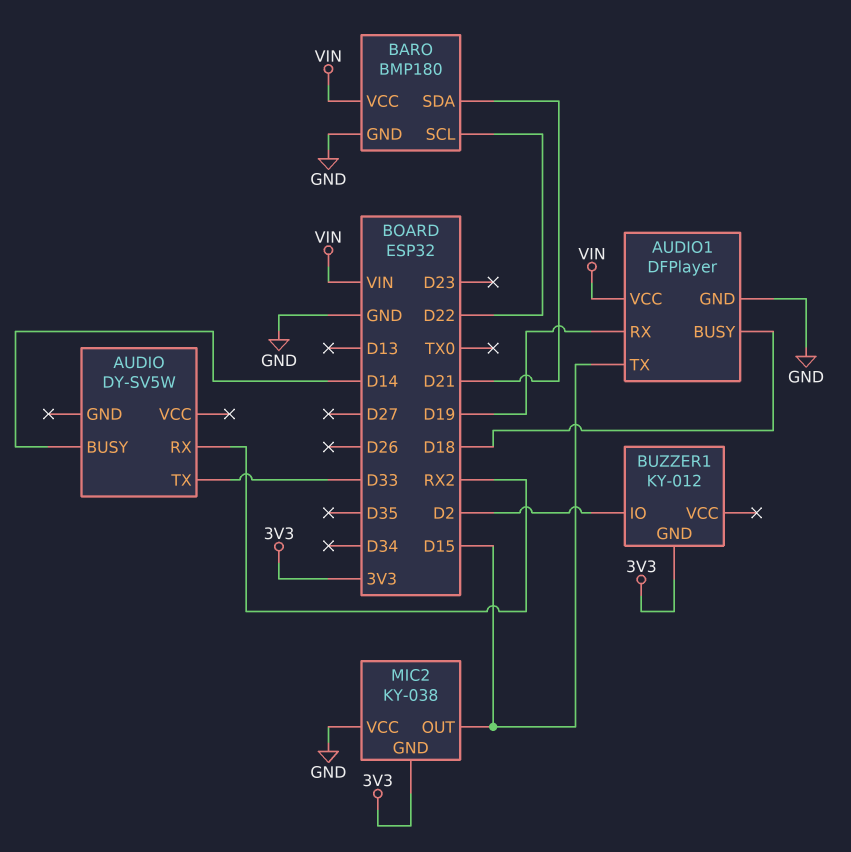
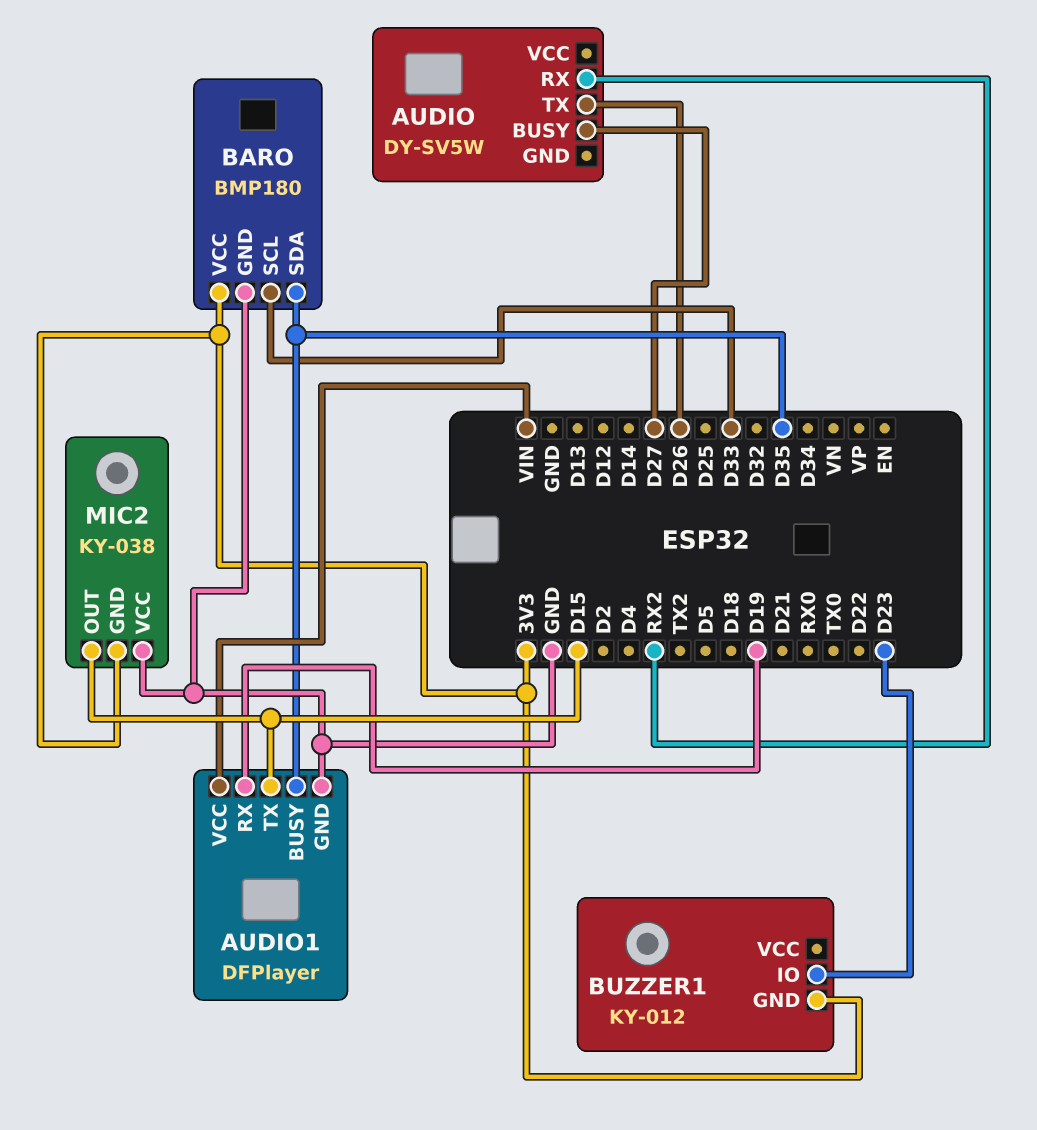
AUDIO pin BUSY: D14 -> D27
AUDIO pin TX: D33 -> D26
AUDIO1 pin BUSY: D18 -> D35
BARO pin SCL: D22 -> D33
BARO pin SDA: D21 -> D35
BARO pin VCC: VIN -> 3V3
BUZZER1 pin IO: D2 -> D23

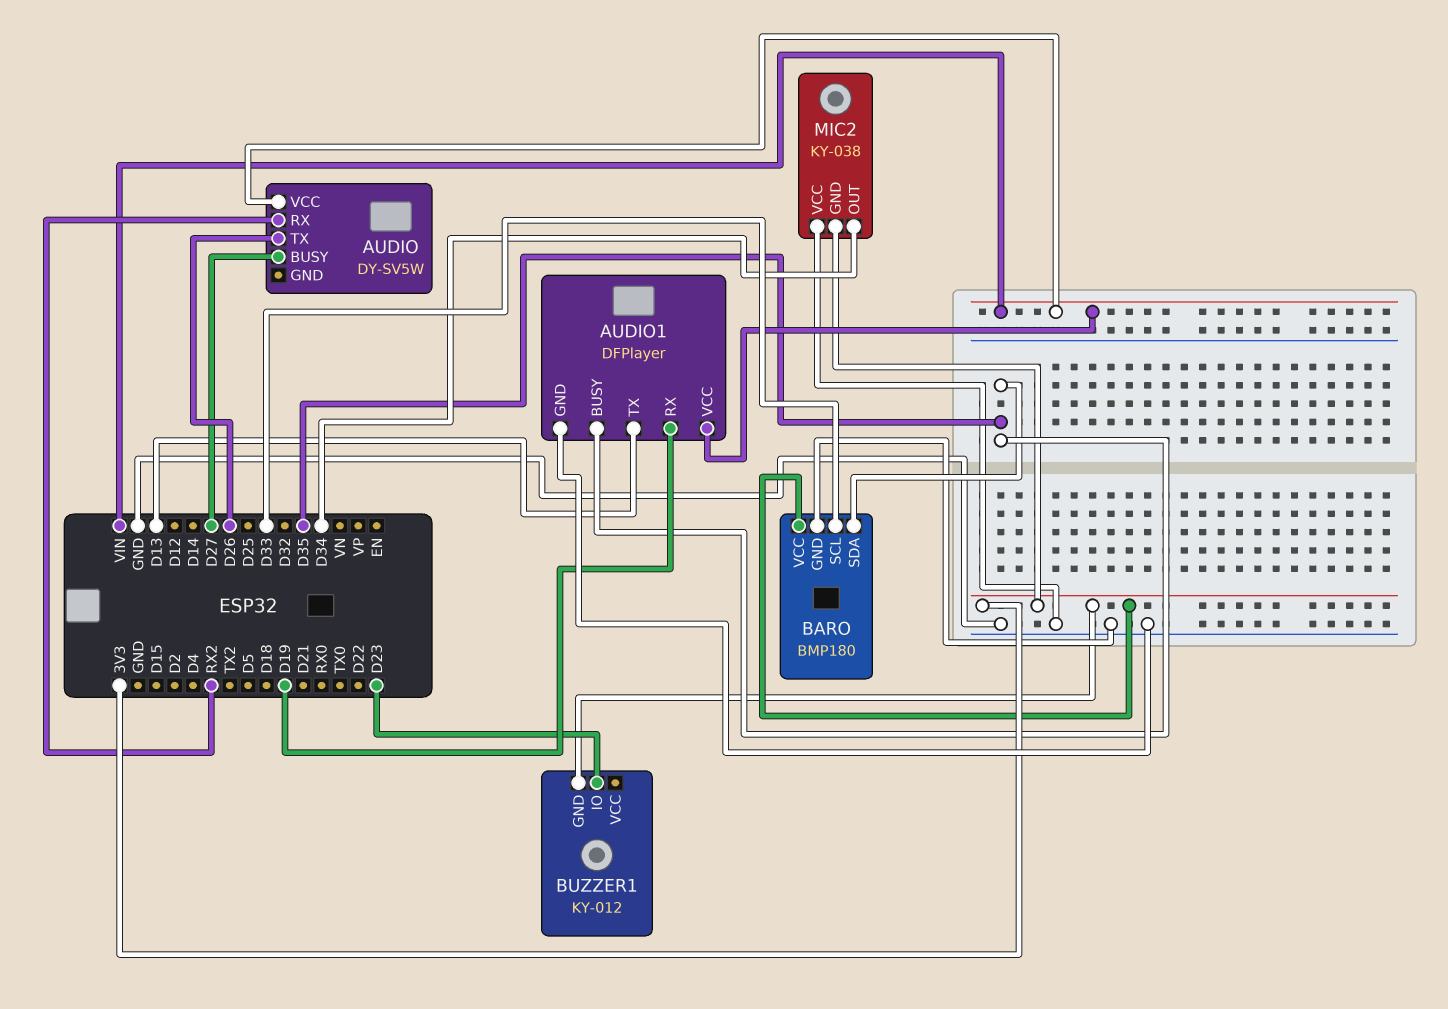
AUDIO pin VCC: none -> VIN
AUDIO1 pin TX: D15 -> D13
MIC2 pin OUT: D15 -> D34

